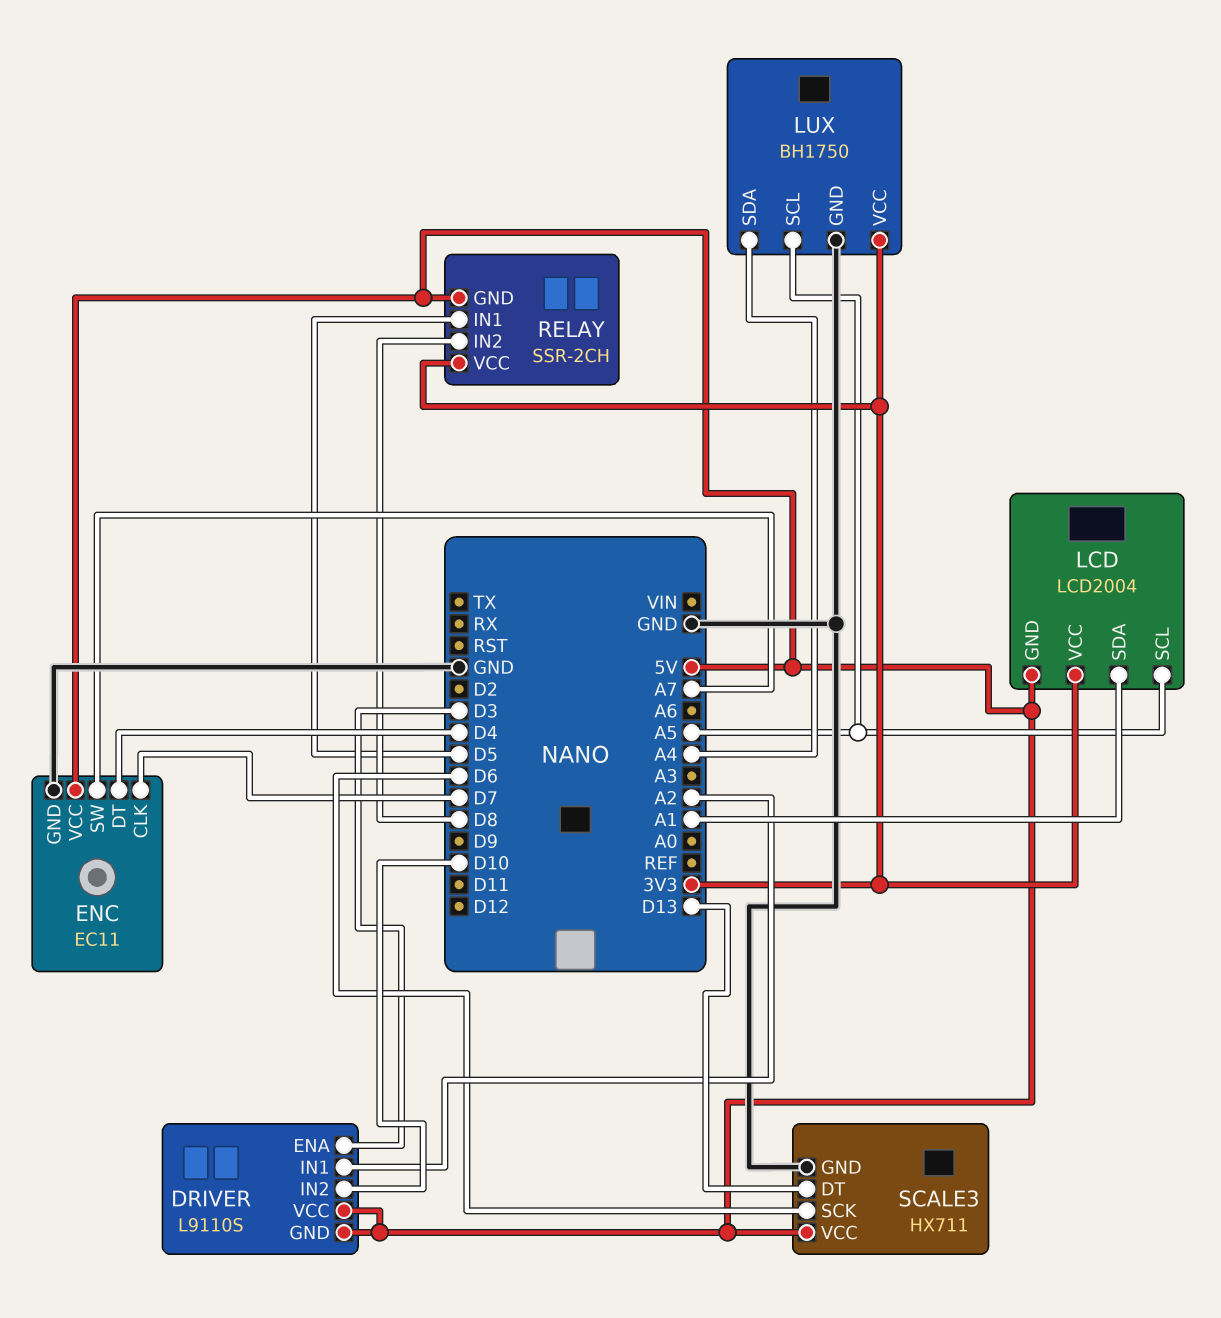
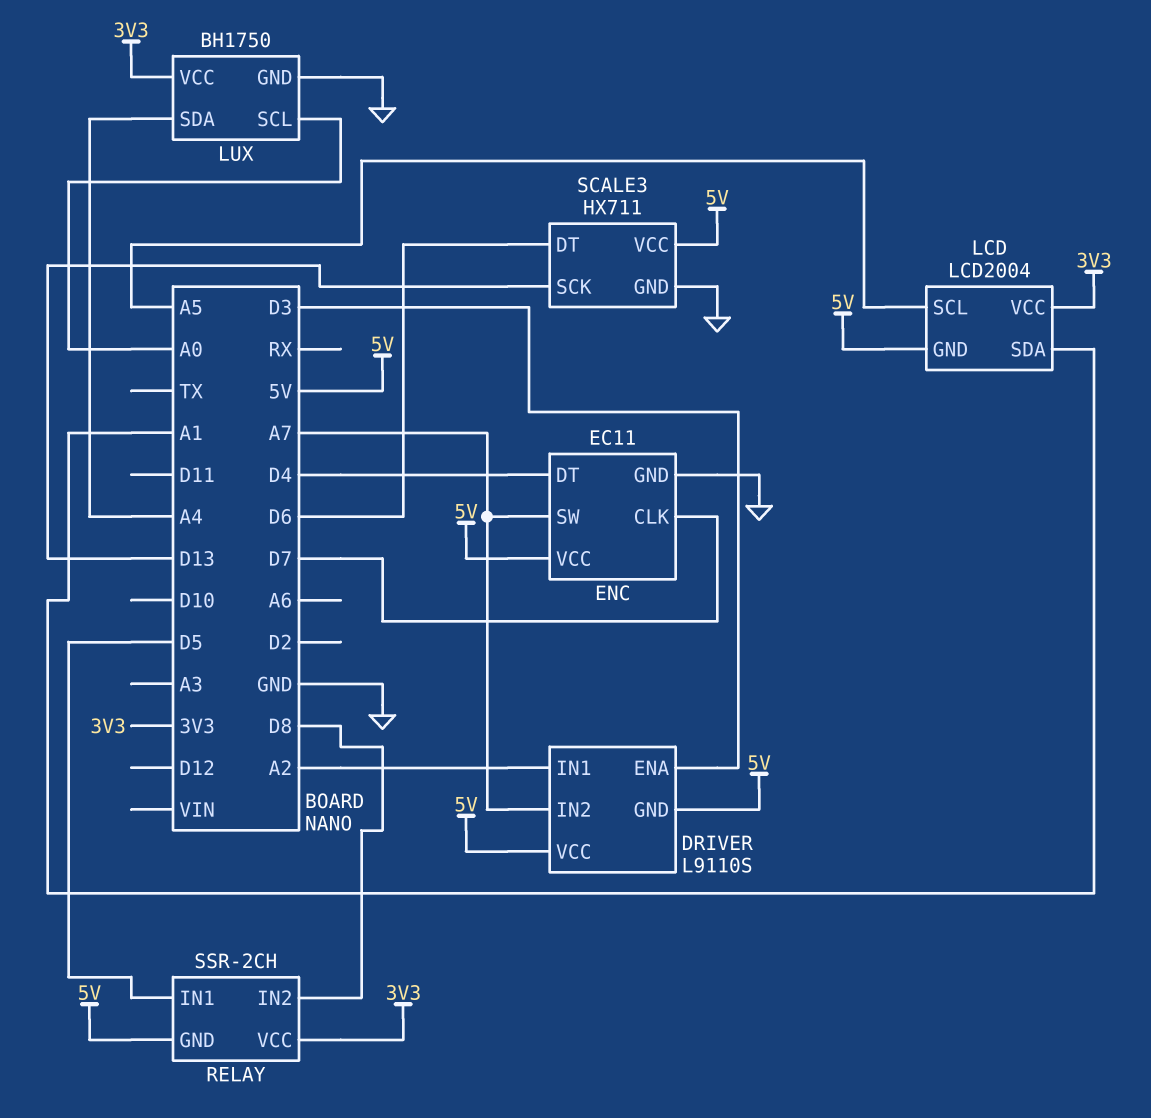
DRIVER pin IN2: D10 -> A7
LUX pin SCL: A5 -> A0
SCALE3 pin DT: D13 -> D6
SCALE3 pin SCK: D6 -> D13

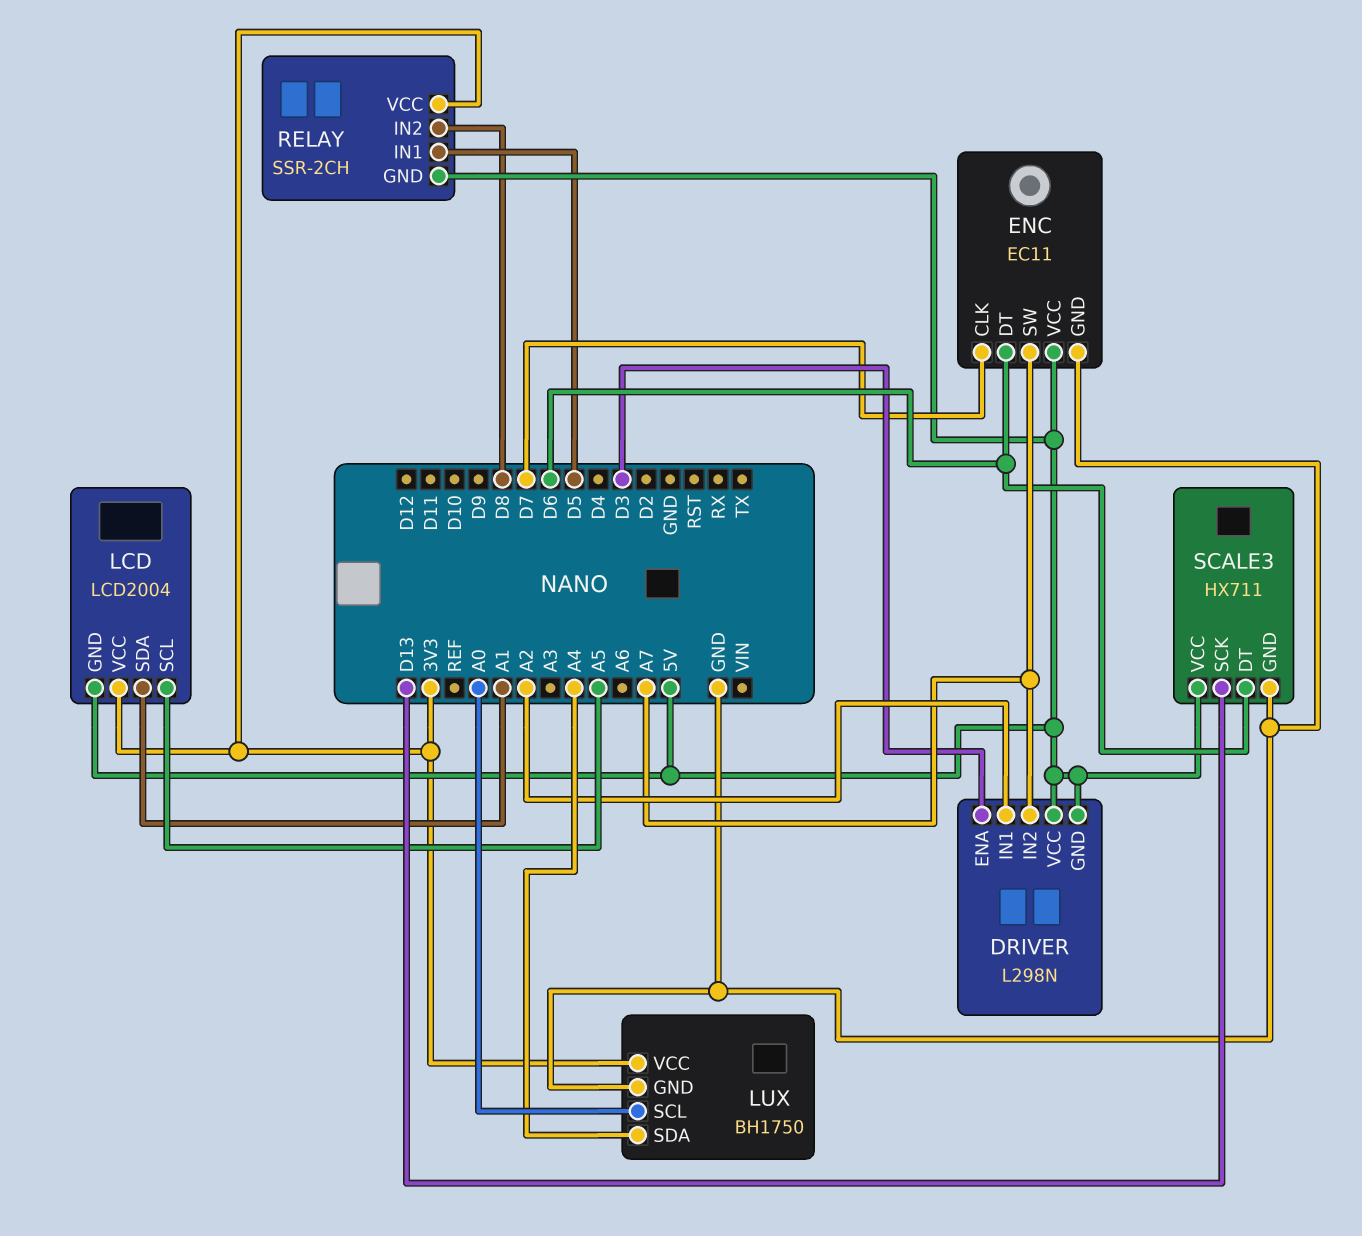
DRIVER: L9110S -> L298N
ENC pin DT: D4 -> D6

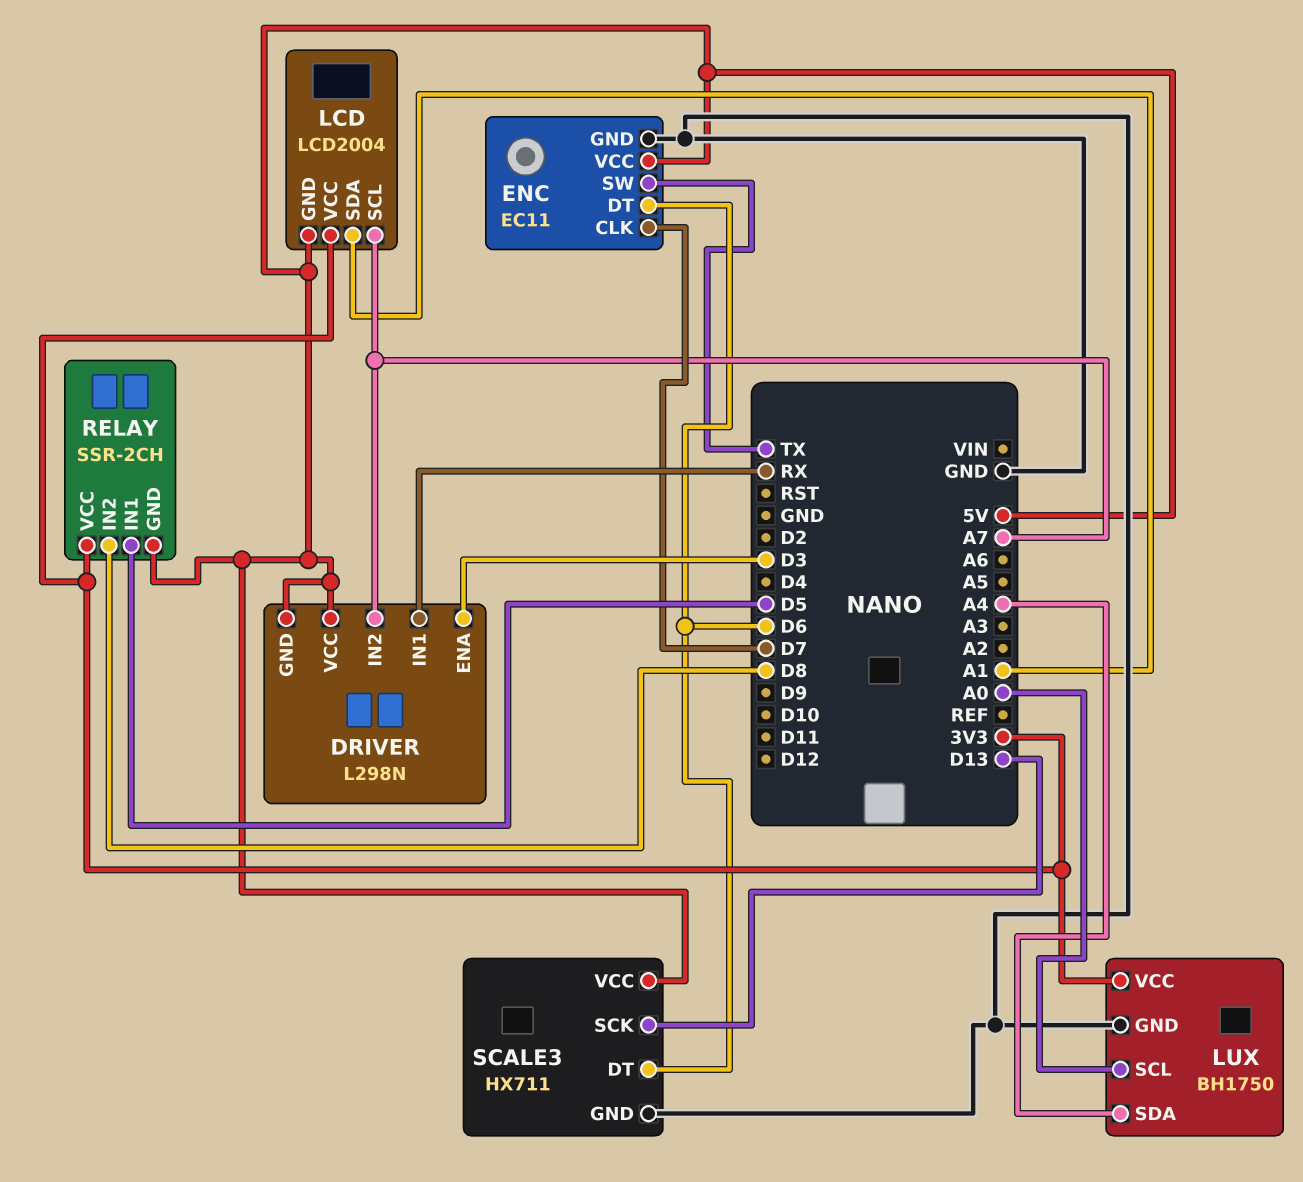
DRIVER pin IN1: A2 -> RX
ENC pin SW: A7 -> TX
LCD pin SCL: A5 -> A7

